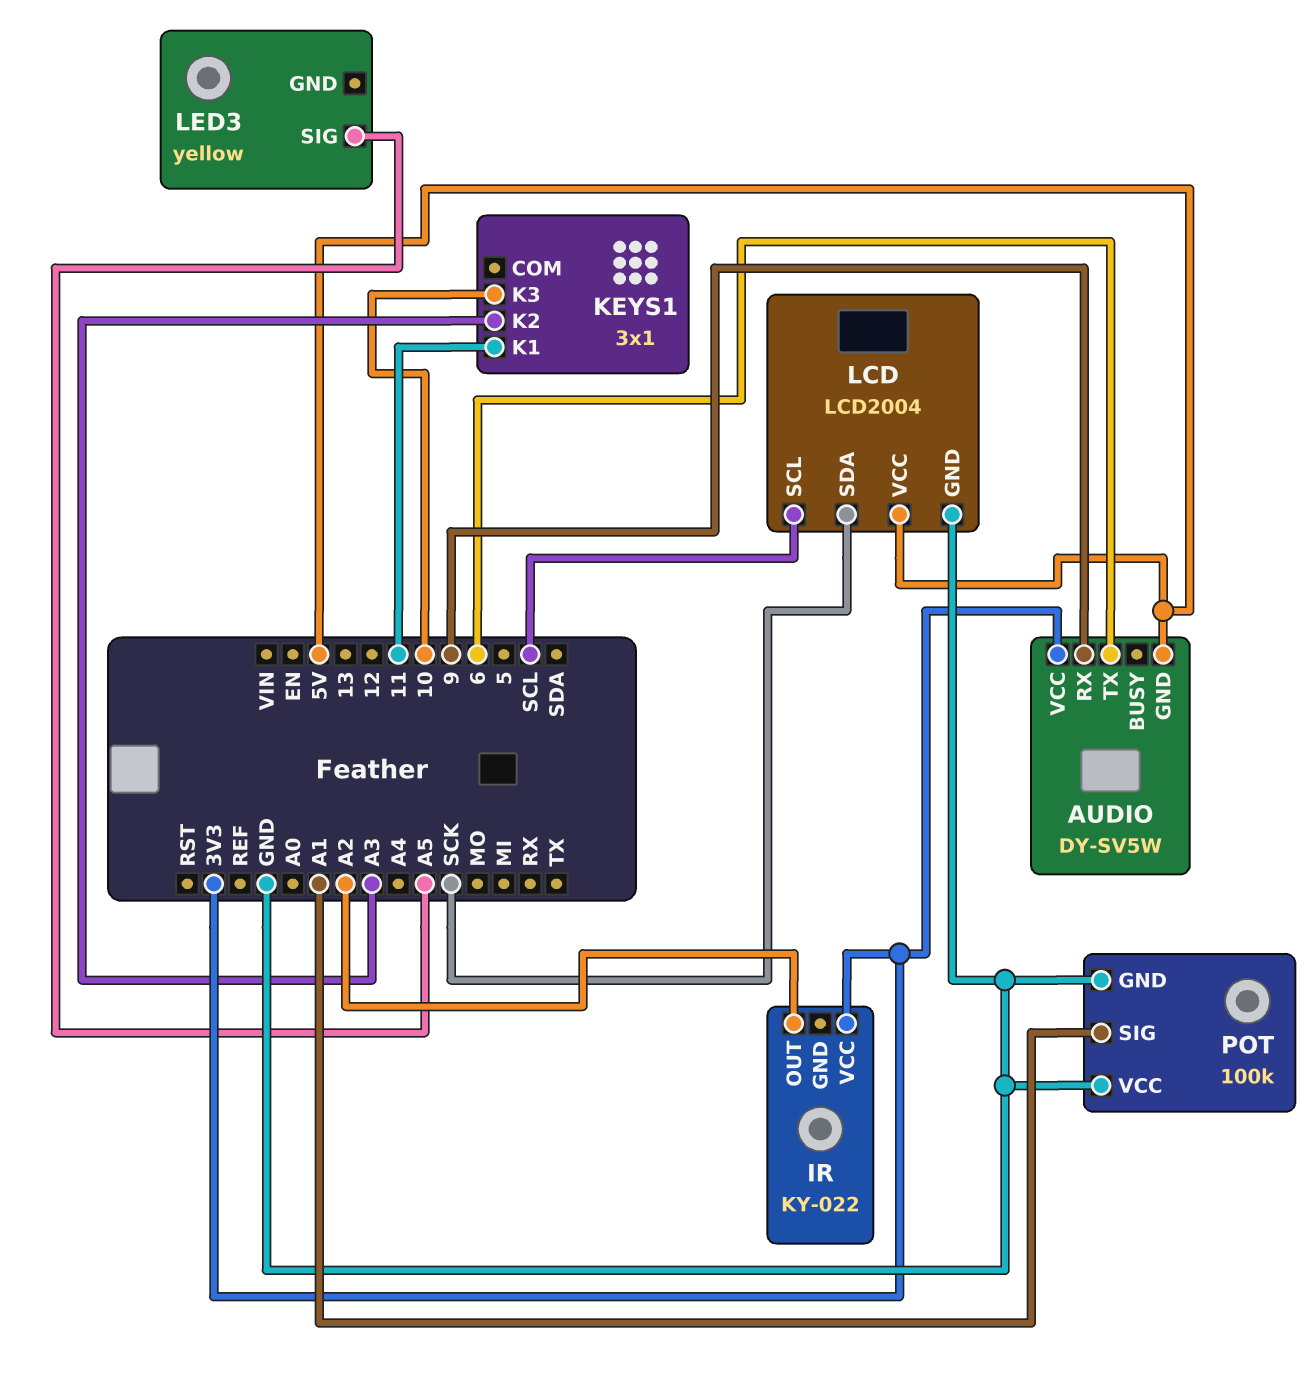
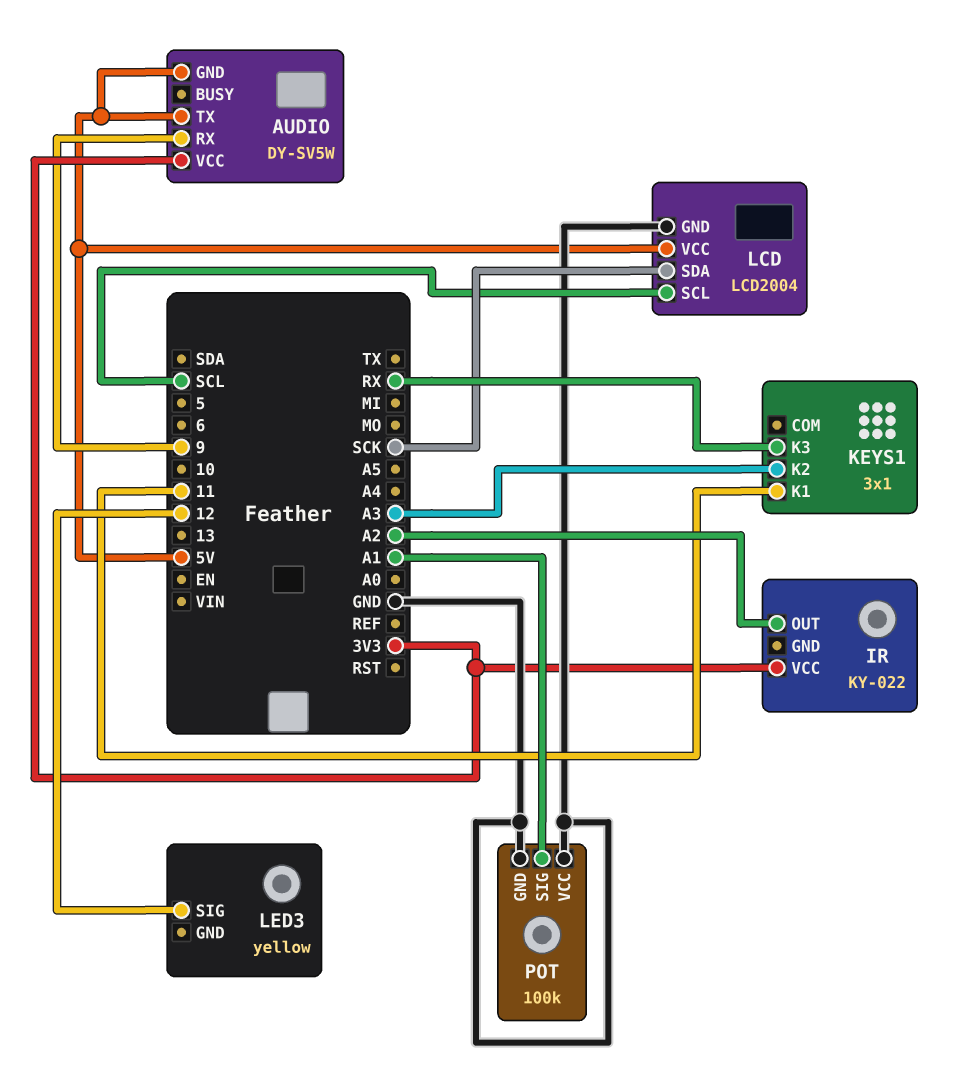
AUDIO pin TX: 6 -> 5V
KEYS1 pin K3: 10 -> RX
LED3 pin SIG: A5 -> 12

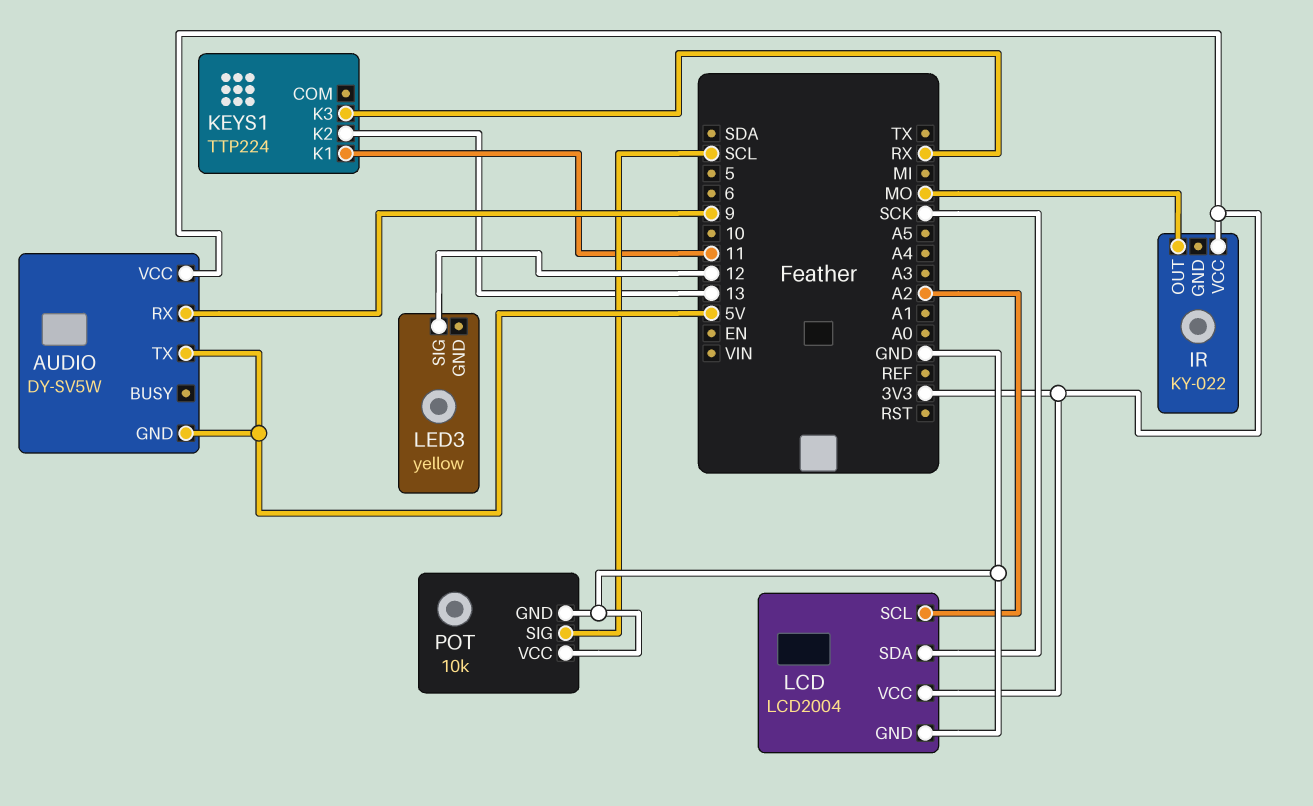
IR pin OUT: A2 -> MO
KEYS1: 3x1 -> TTP224
KEYS1 pin K2: A3 -> 13
LCD pin SCL: SCL -> A2
LCD pin VCC: 5V -> 3V3
POT: 100k -> 10k
POT pin SIG: A1 -> SCL

